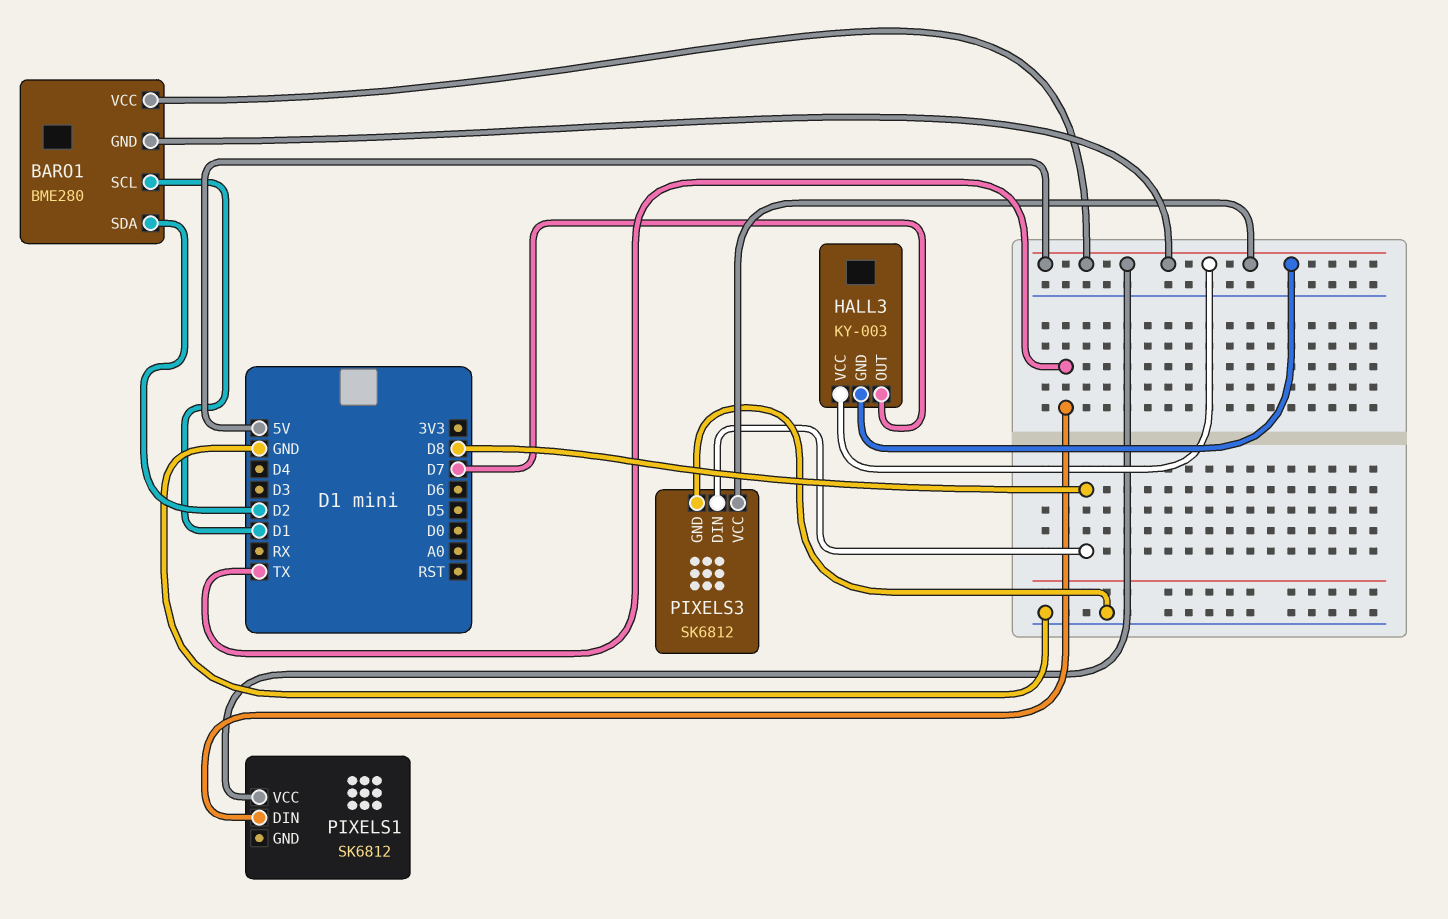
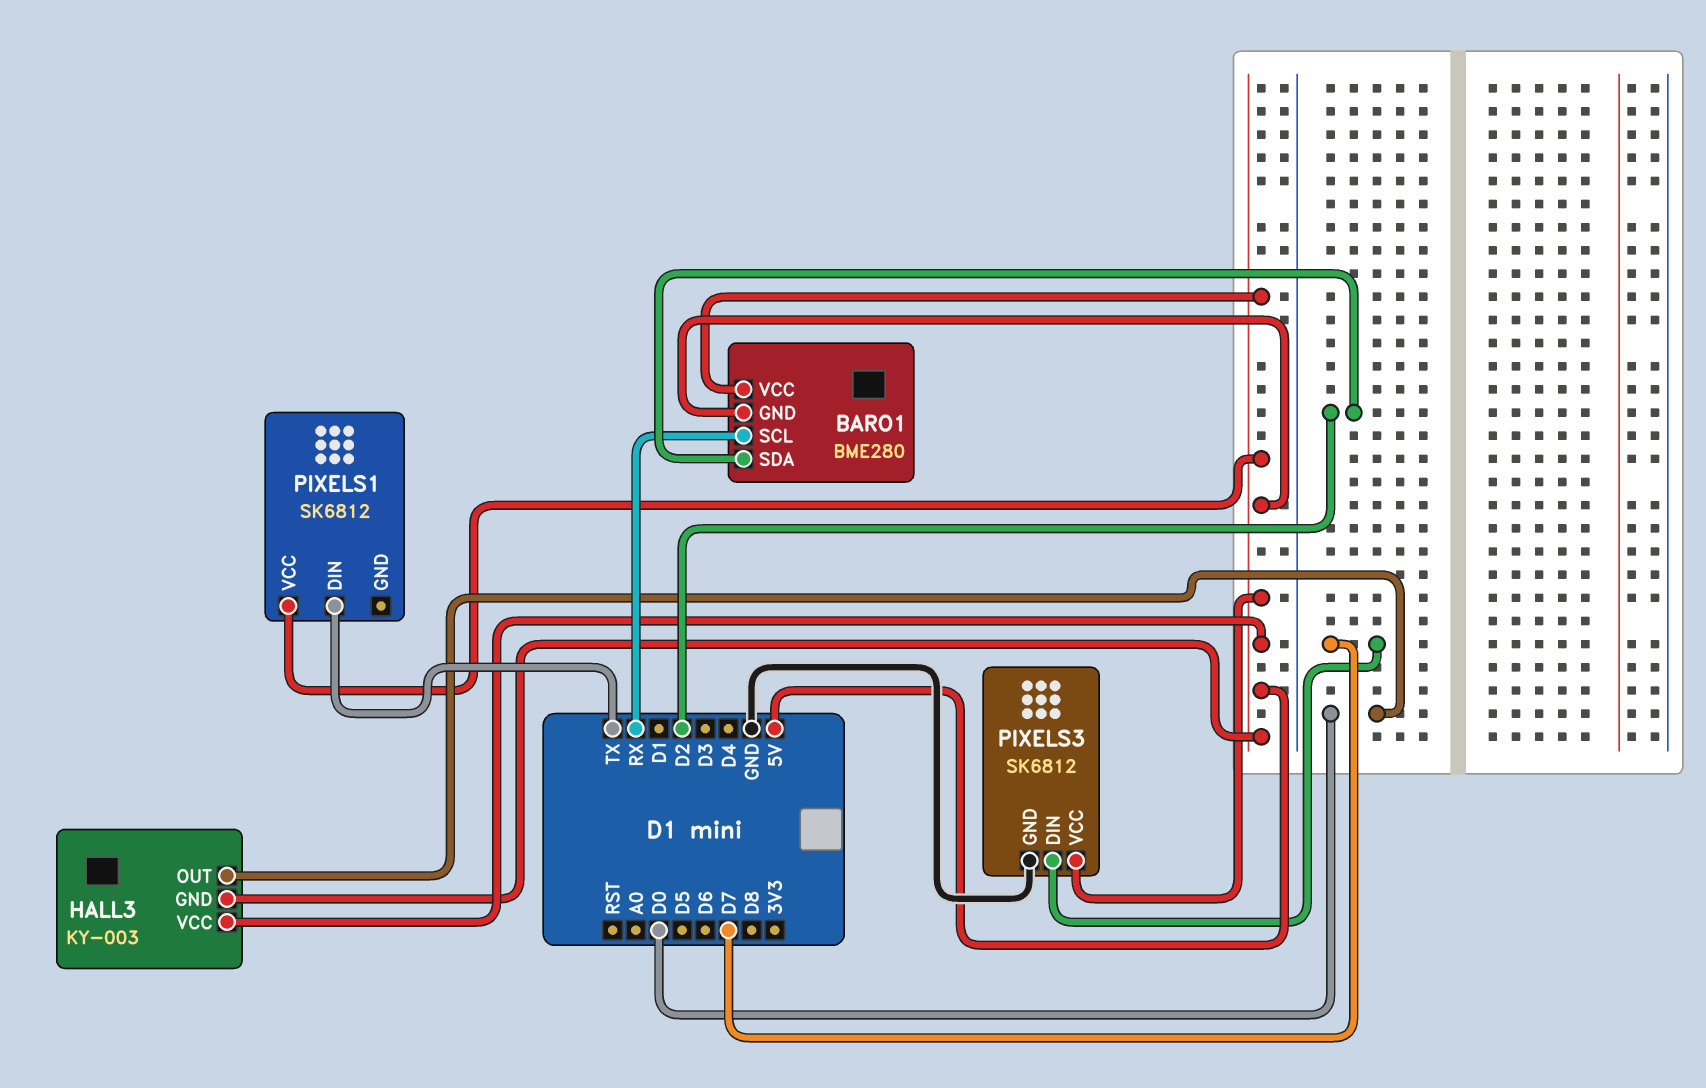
BARO1 pin SCL: D1 -> RX
HALL3 pin OUT: D7 -> D0
PIXELS3 pin DIN: D8 -> D7

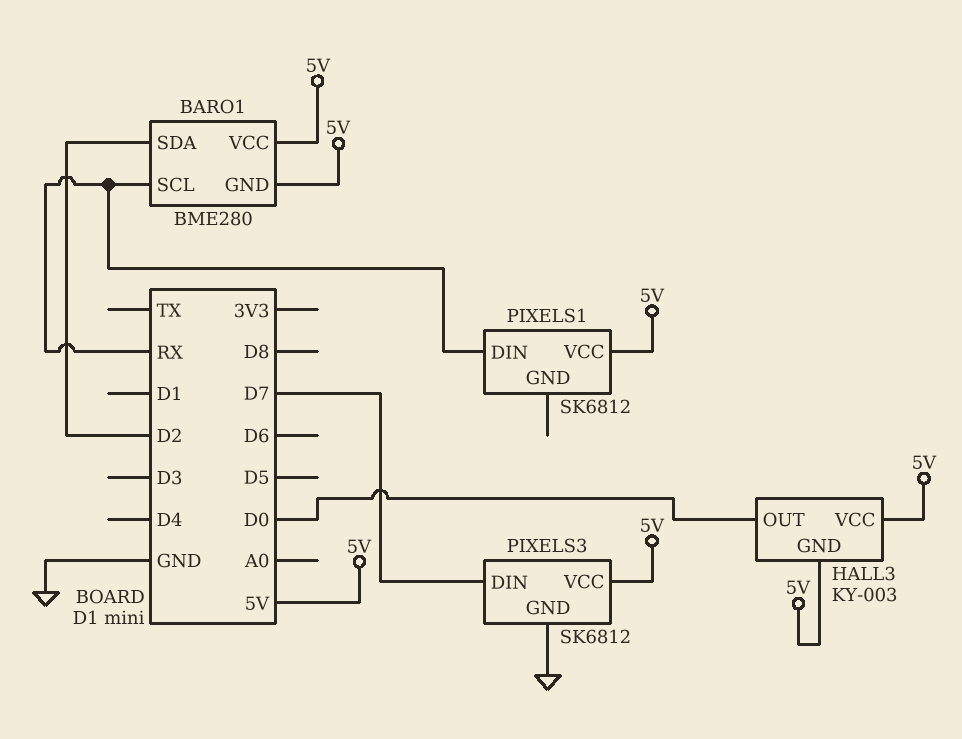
PIXELS1 pin DIN: TX -> RX

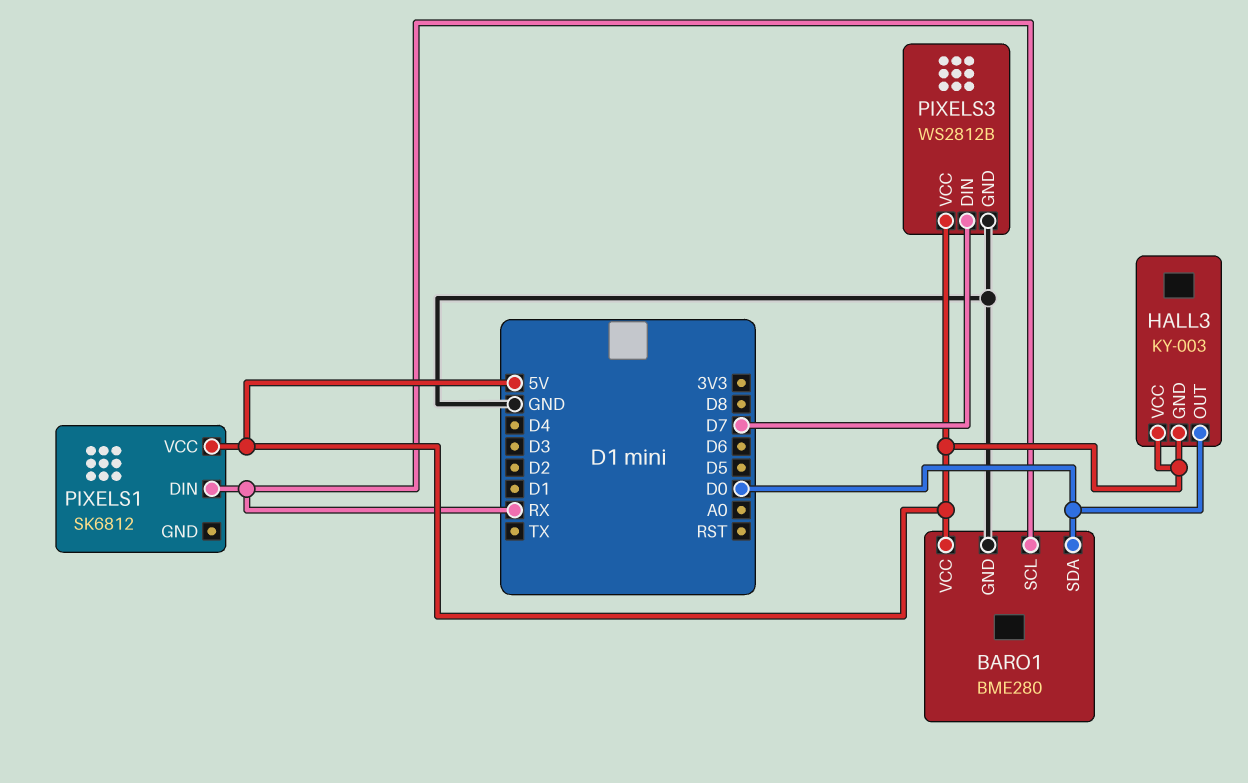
BARO1 pin GND: 5V -> GND
BARO1 pin SDA: D2 -> D0
PIXELS3: SK6812 -> WS2812B

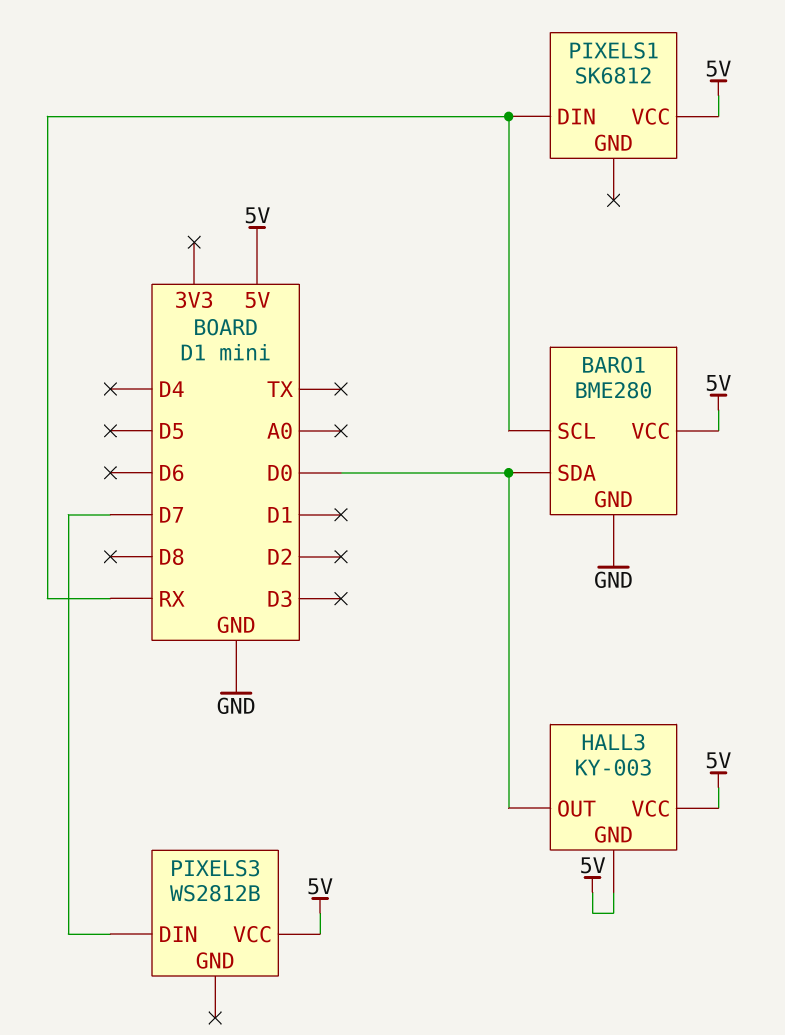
PIXELS3 pin GND: GND -> none

